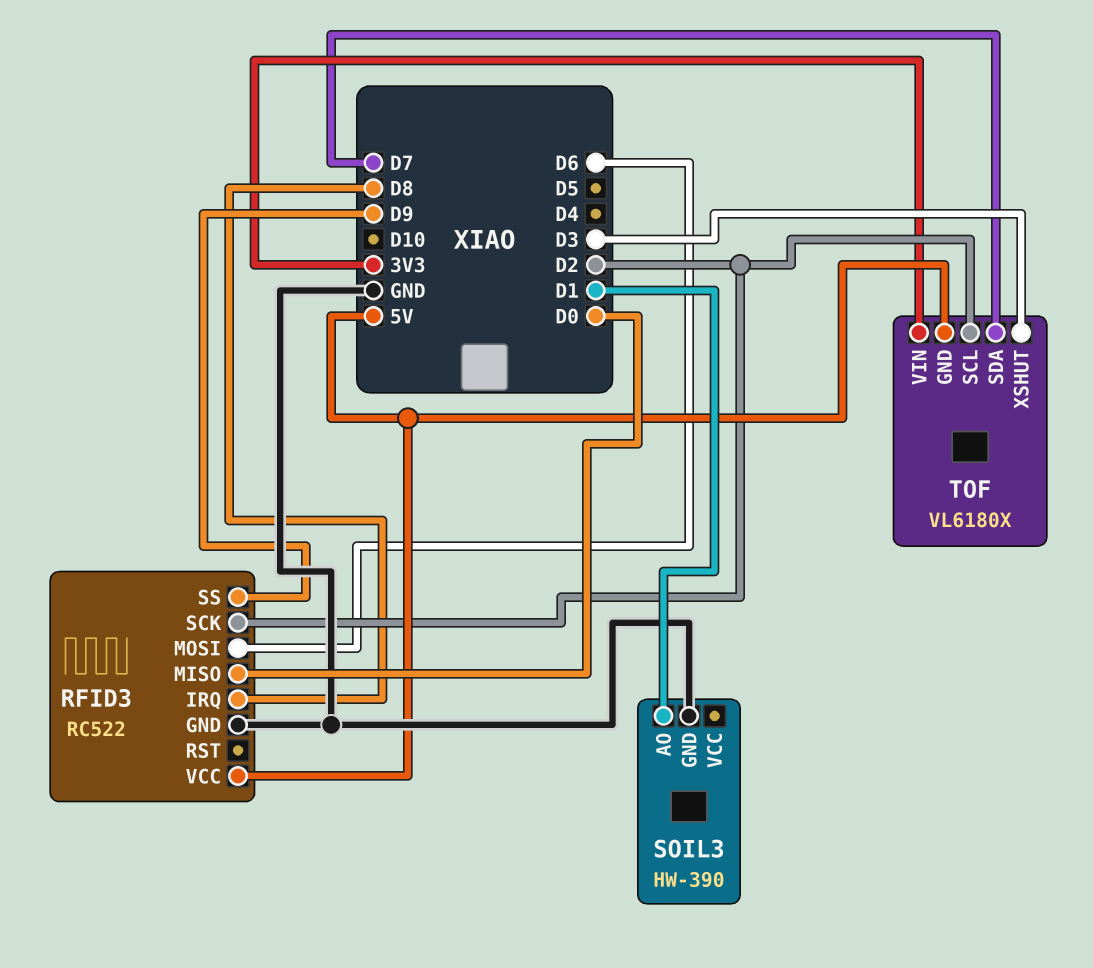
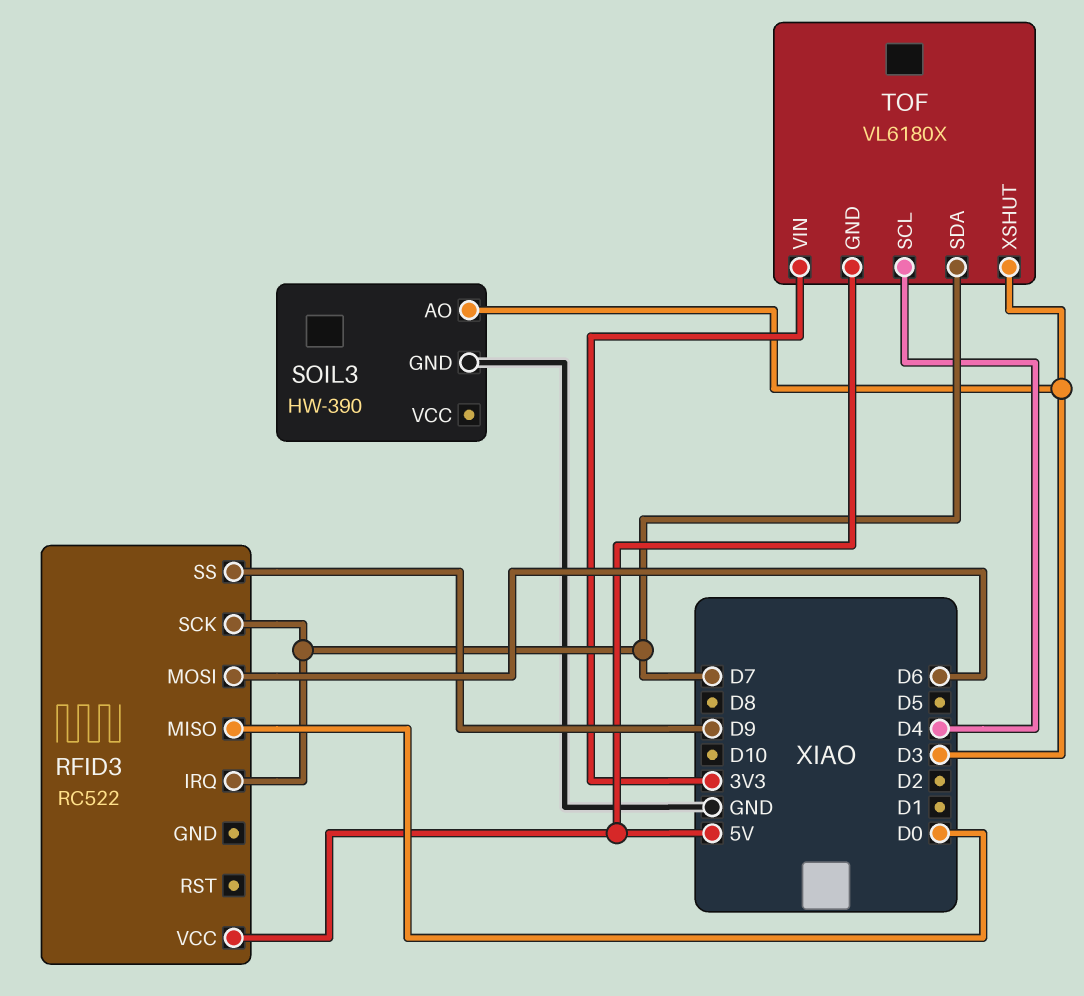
RFID3 pin GND: GND -> none
RFID3 pin IRQ: D8 -> D7
RFID3 pin SCK: D2 -> D7
SOIL3 pin AO: D1 -> D3
TOF pin SCL: D2 -> D4

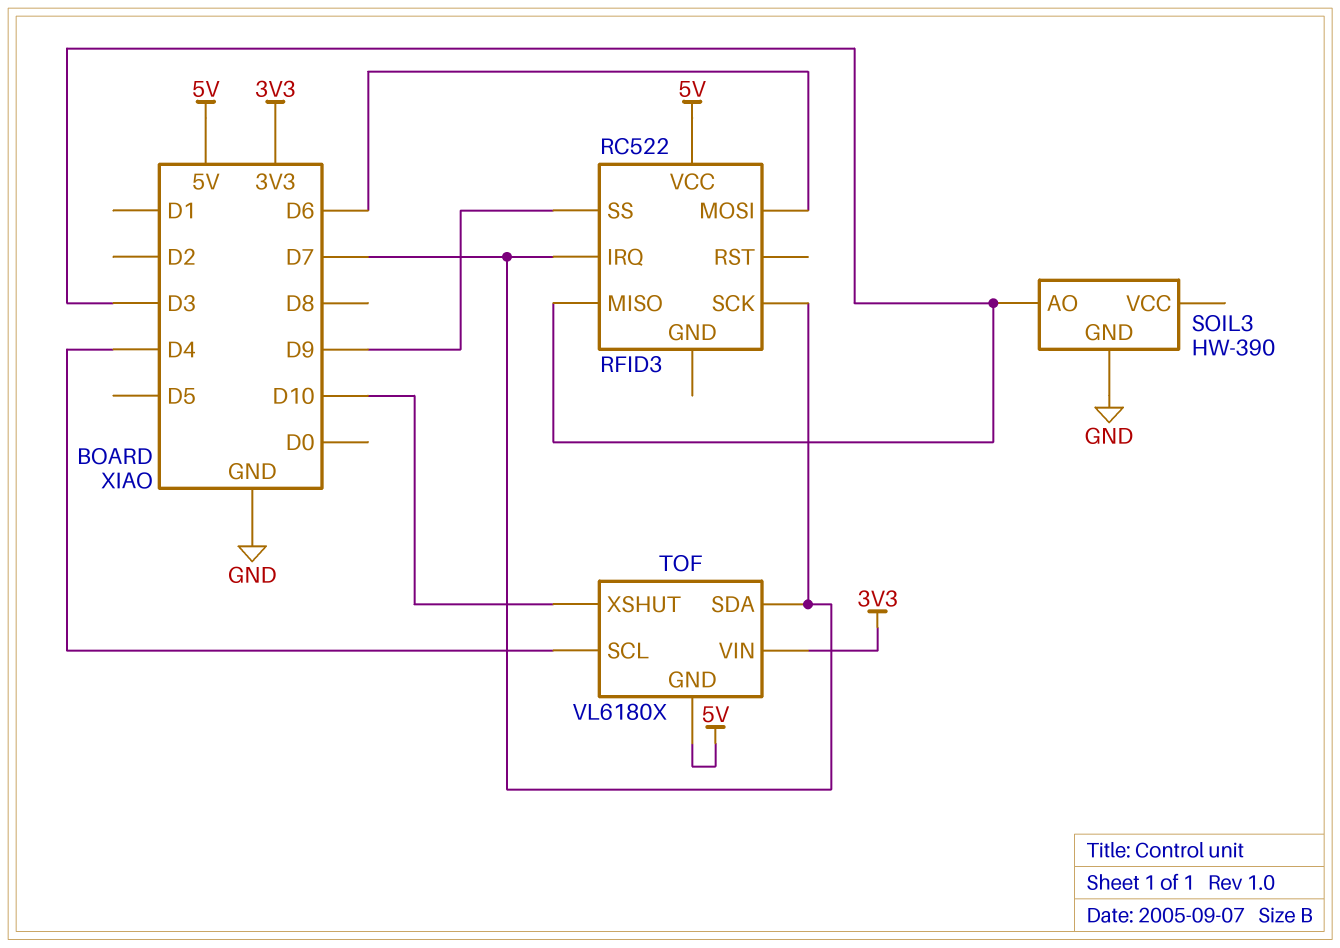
RFID3 pin MISO: D0 -> D3
TOF pin XSHUT: D3 -> D10

